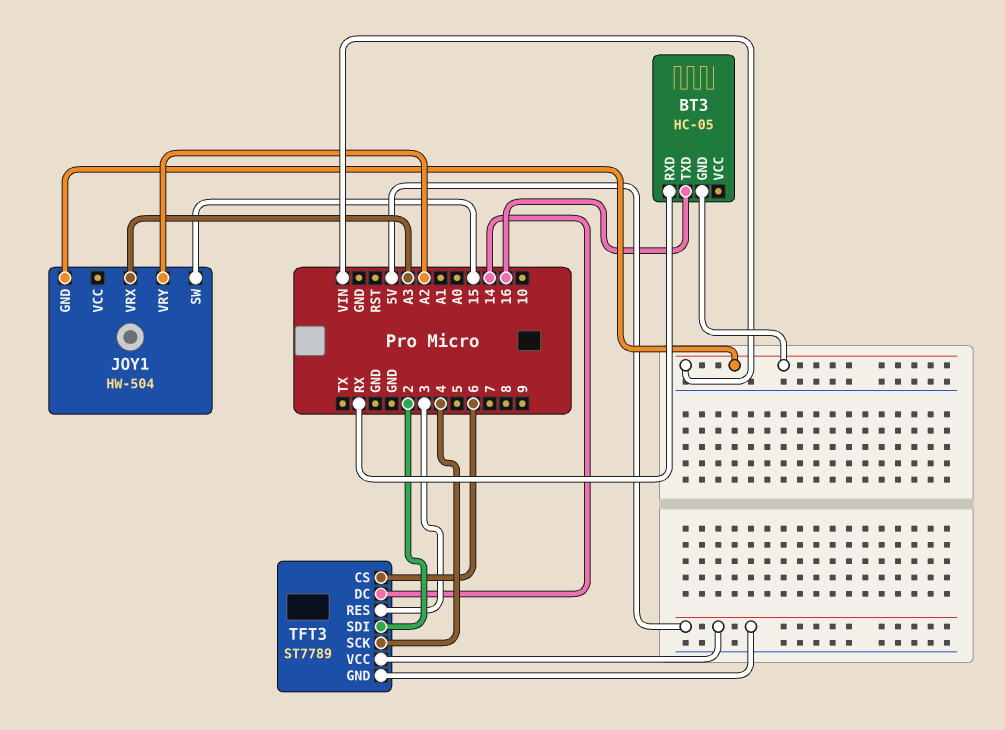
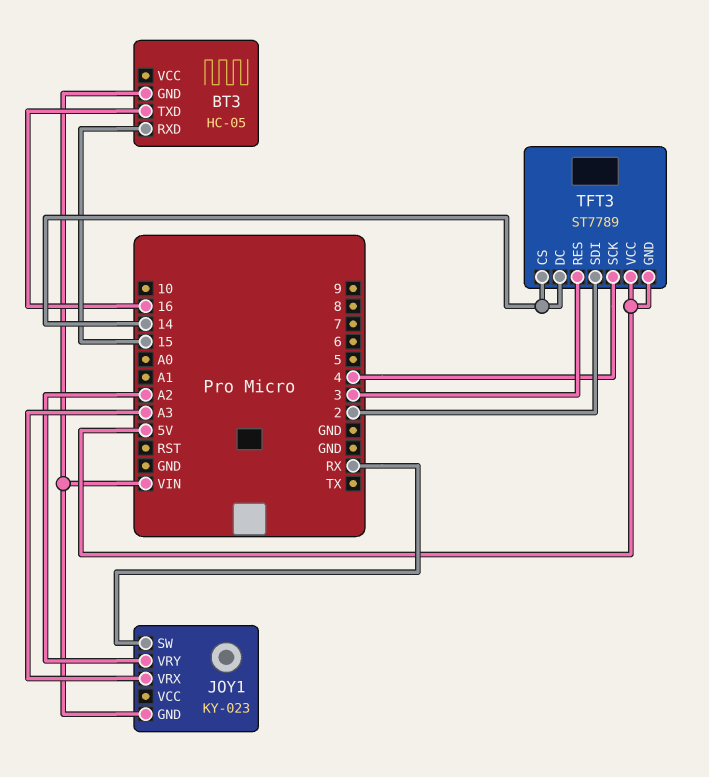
BT3 pin RXD: RX -> 15
JOY1: HW-504 -> KY-023
JOY1 pin SW: 15 -> RX
TFT3 pin CS: 6 -> 14

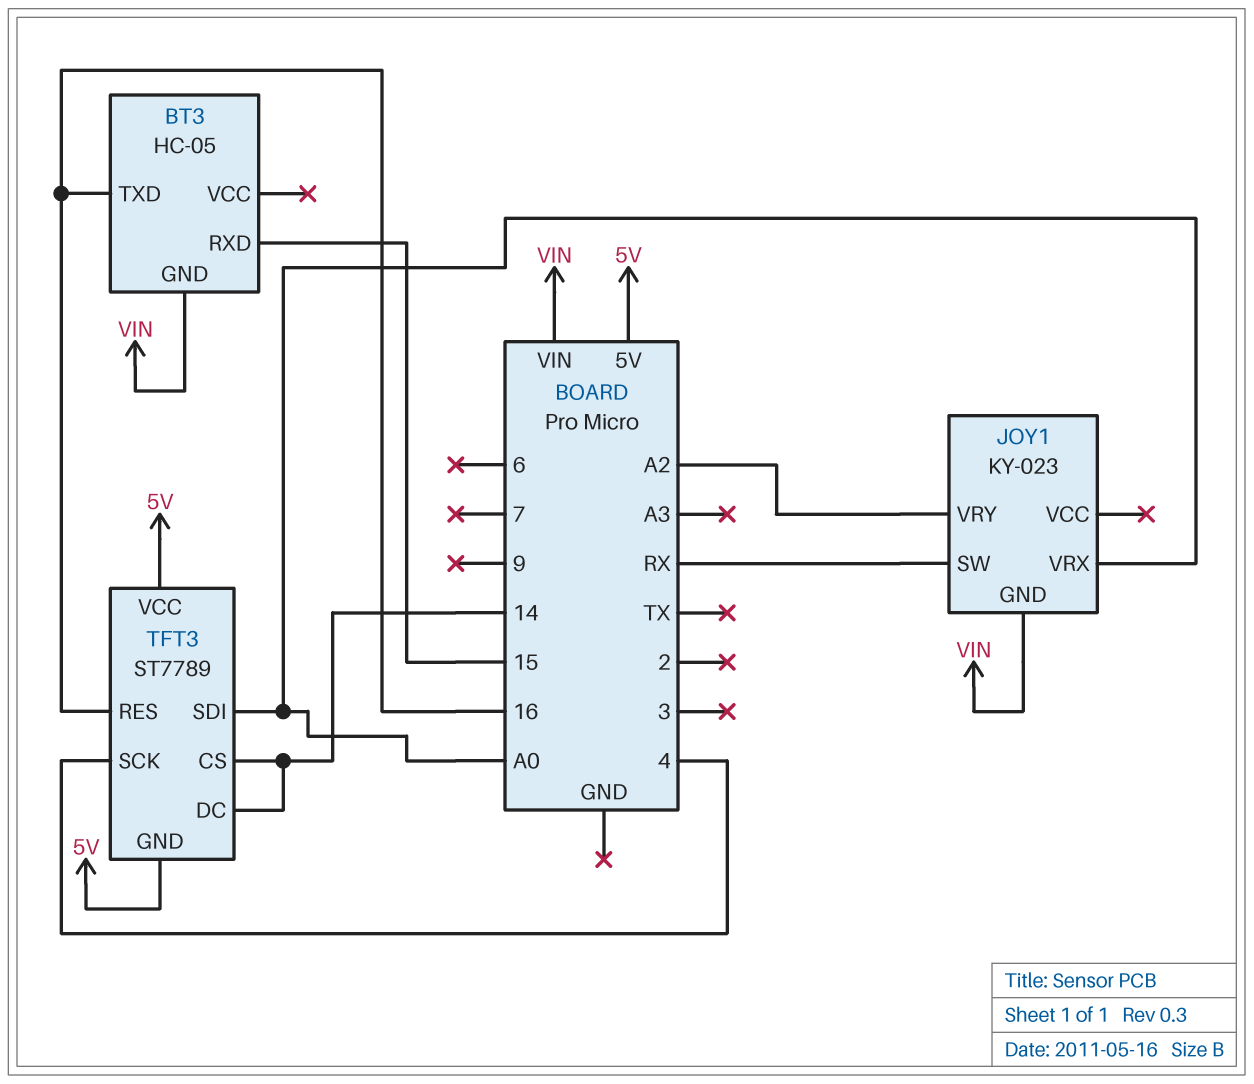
JOY1 pin VRX: A3 -> A0
TFT3 pin RES: 3 -> 16
TFT3 pin SDI: 2 -> A0

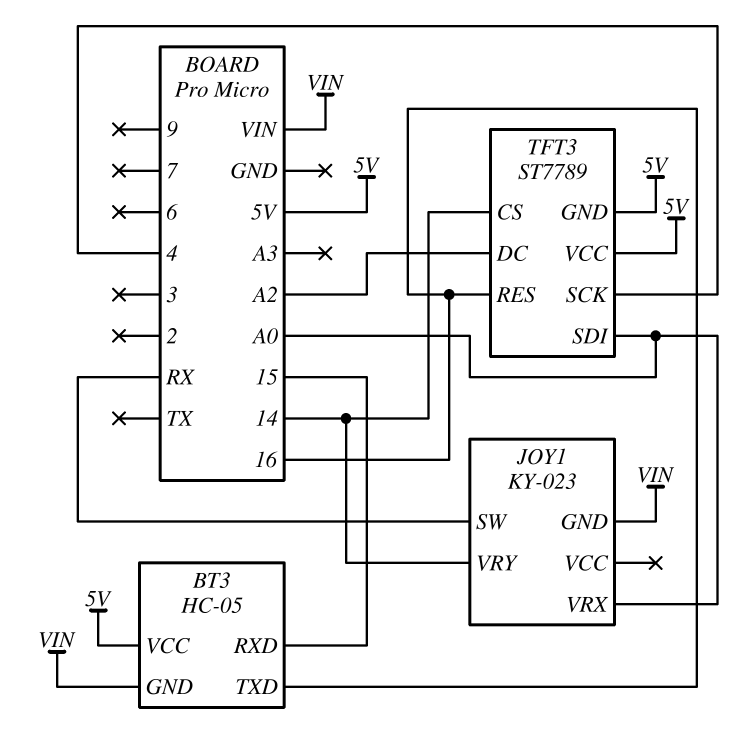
BT3 pin VCC: none -> 5V
JOY1 pin VRY: A2 -> 14
TFT3 pin DC: 14 -> A2

